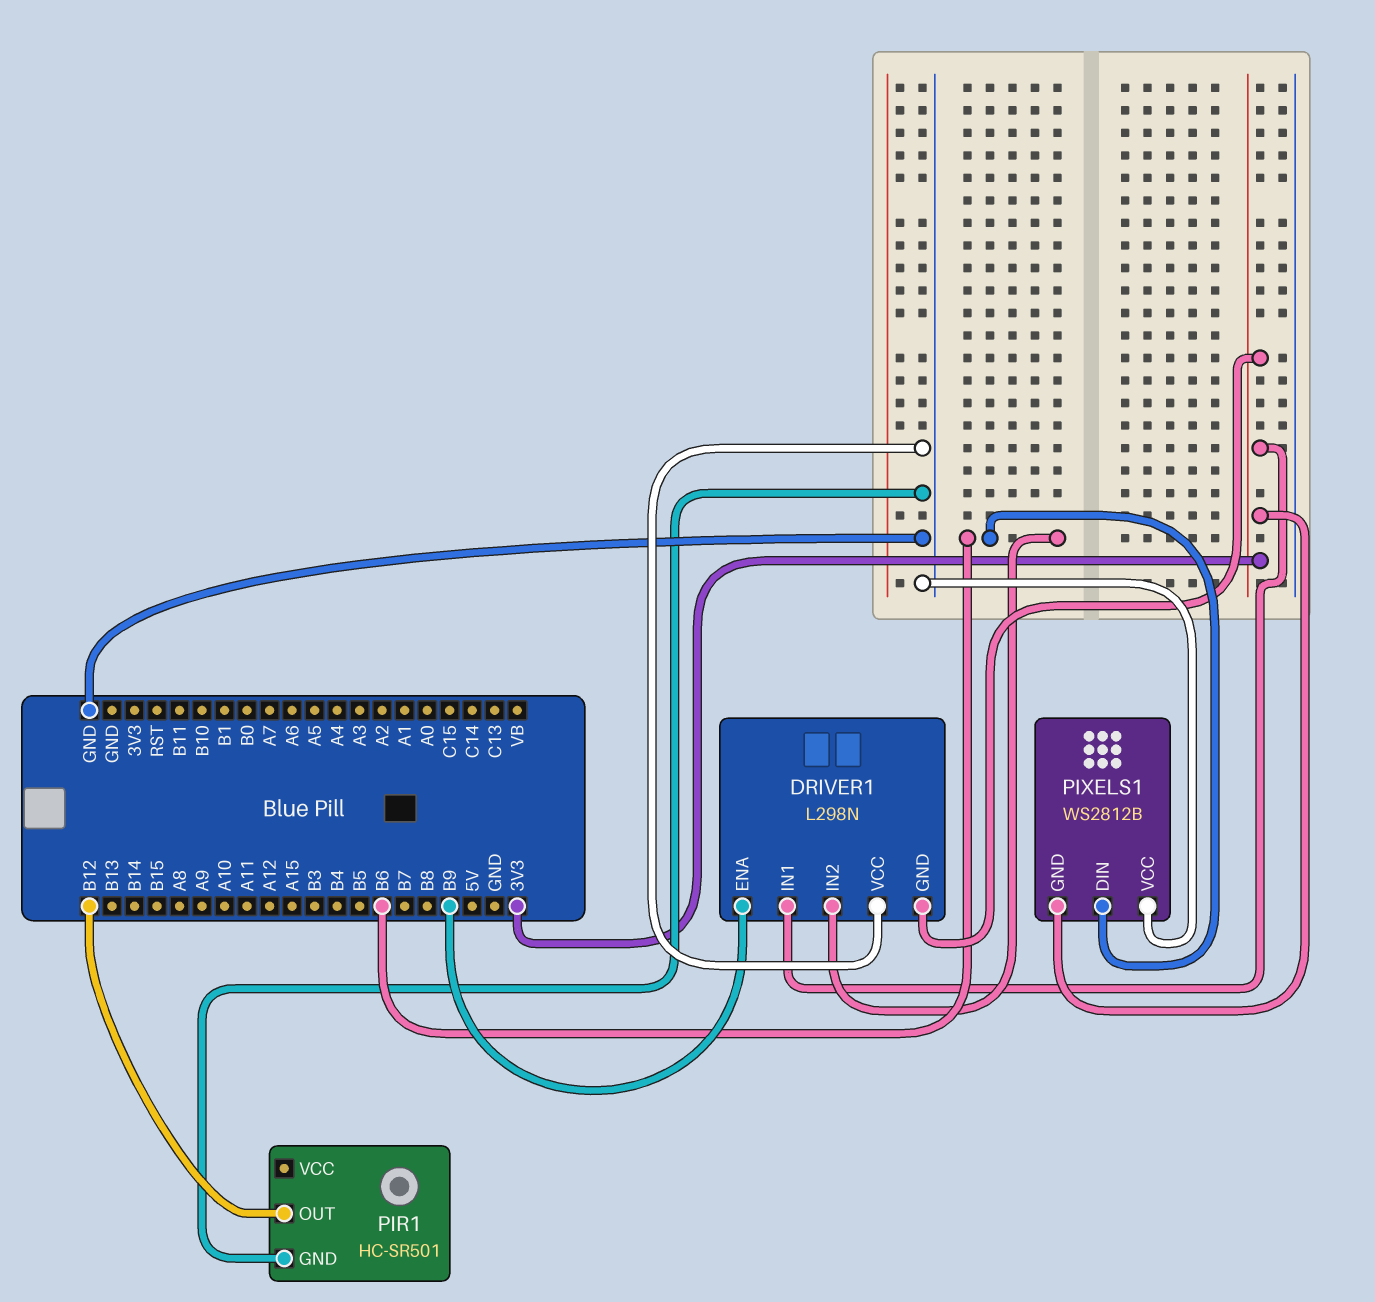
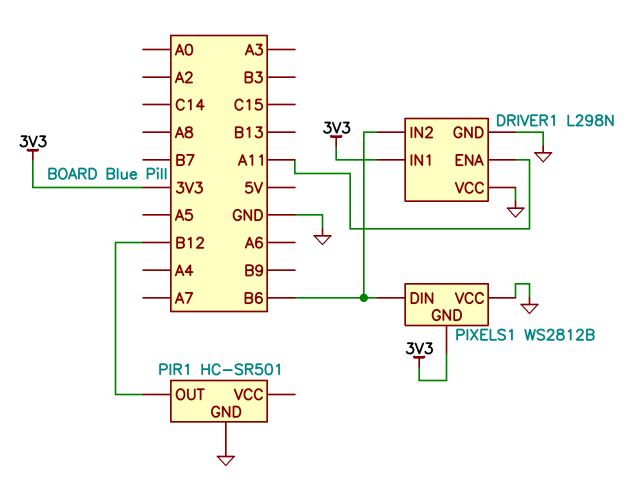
DRIVER1 pin ENA: B9 -> A11
DRIVER1 pin GND: 3V3 -> GND

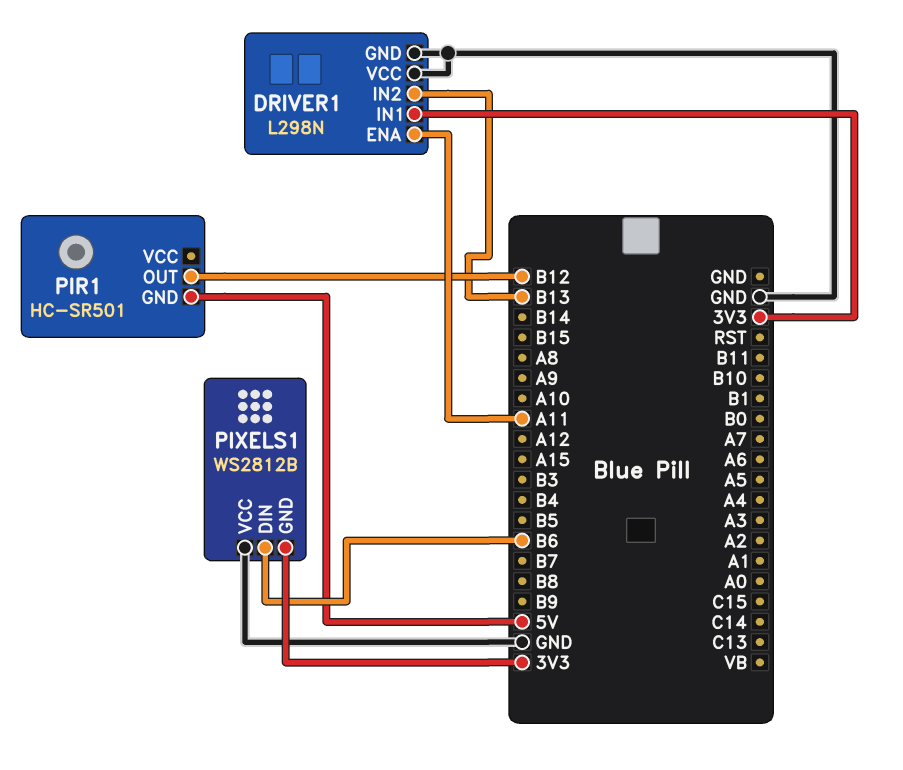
DRIVER1 pin IN2: B6 -> B13
PIR1 pin GND: GND -> 5V

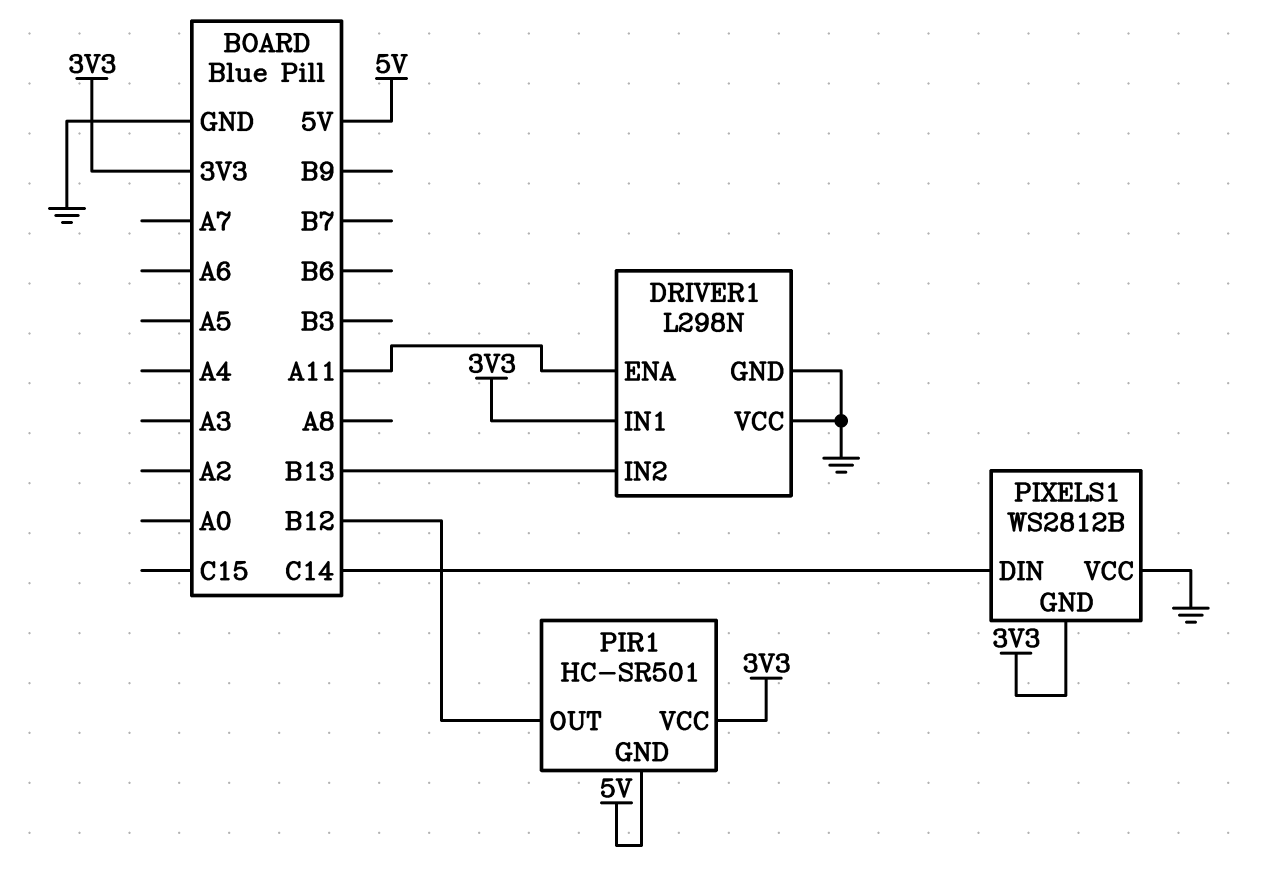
PIR1 pin VCC: none -> 3V3
PIXELS1 pin DIN: B6 -> C14

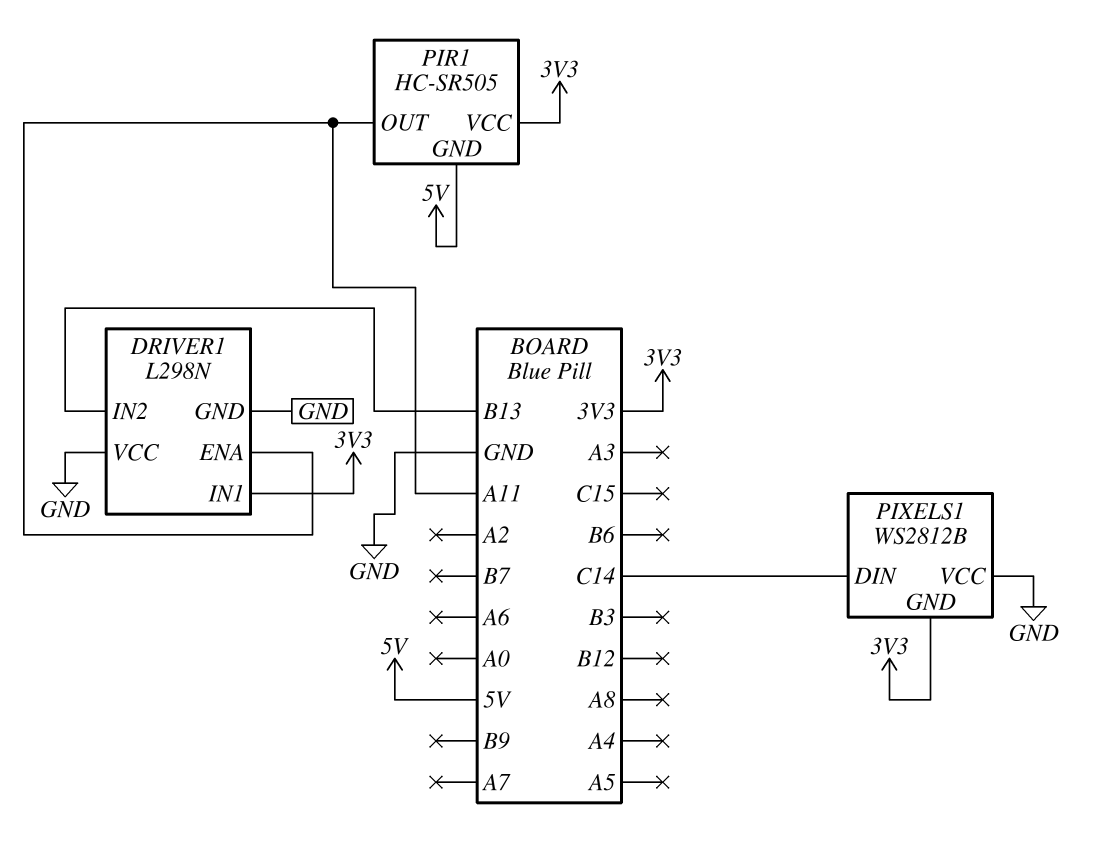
PIR1: HC-SR501 -> HC-SR505
PIR1 pin OUT: B12 -> A11

